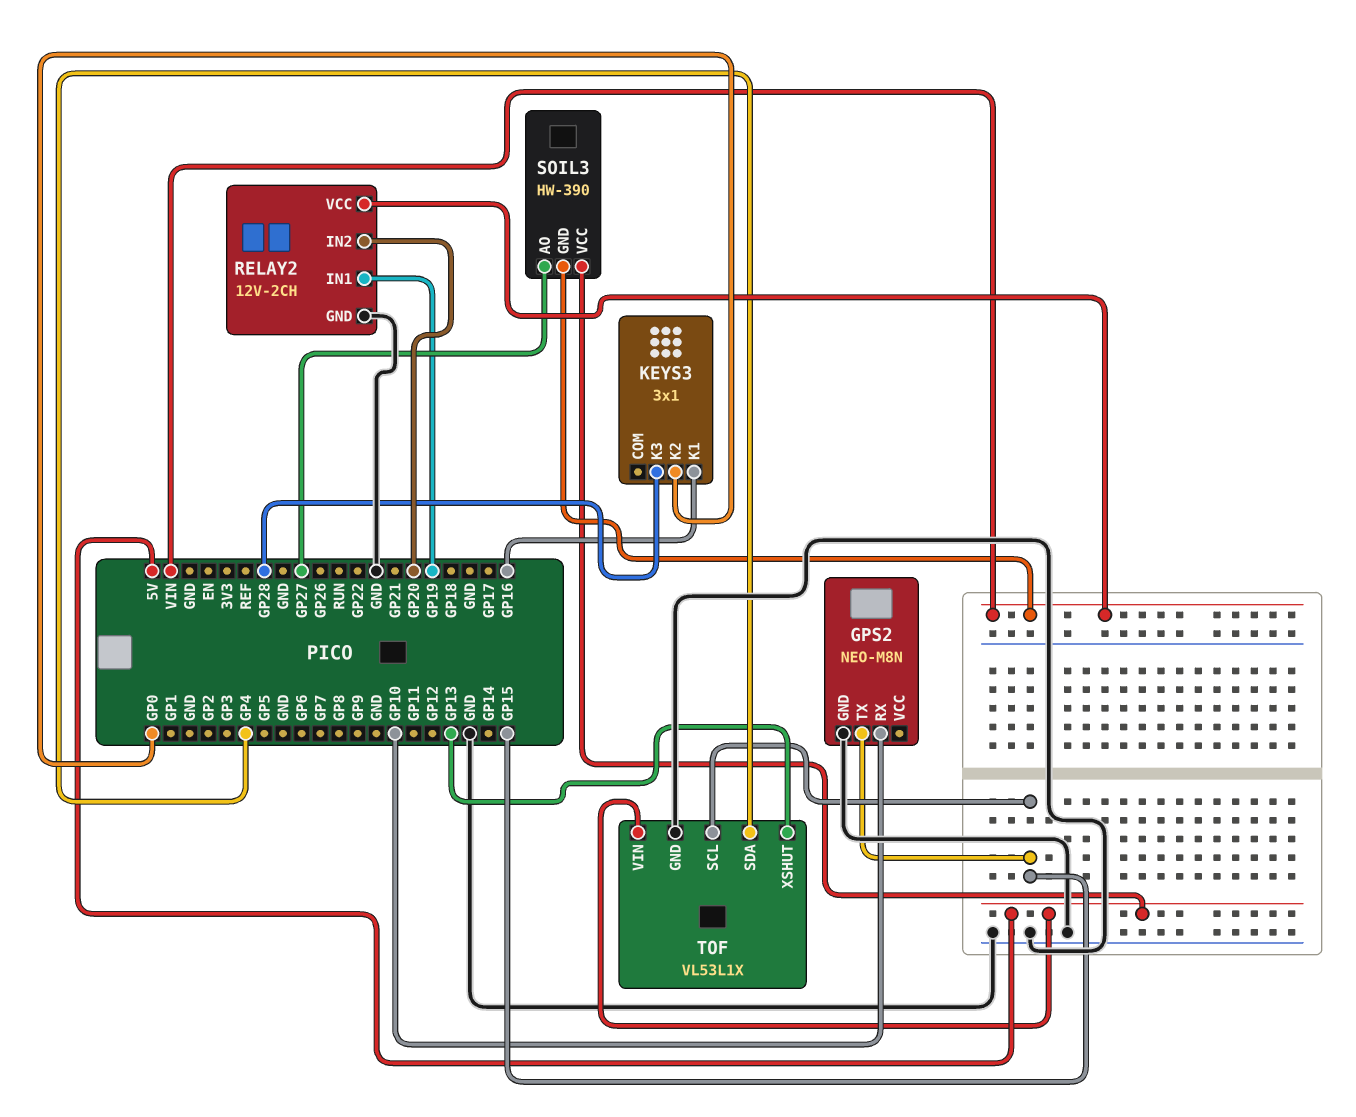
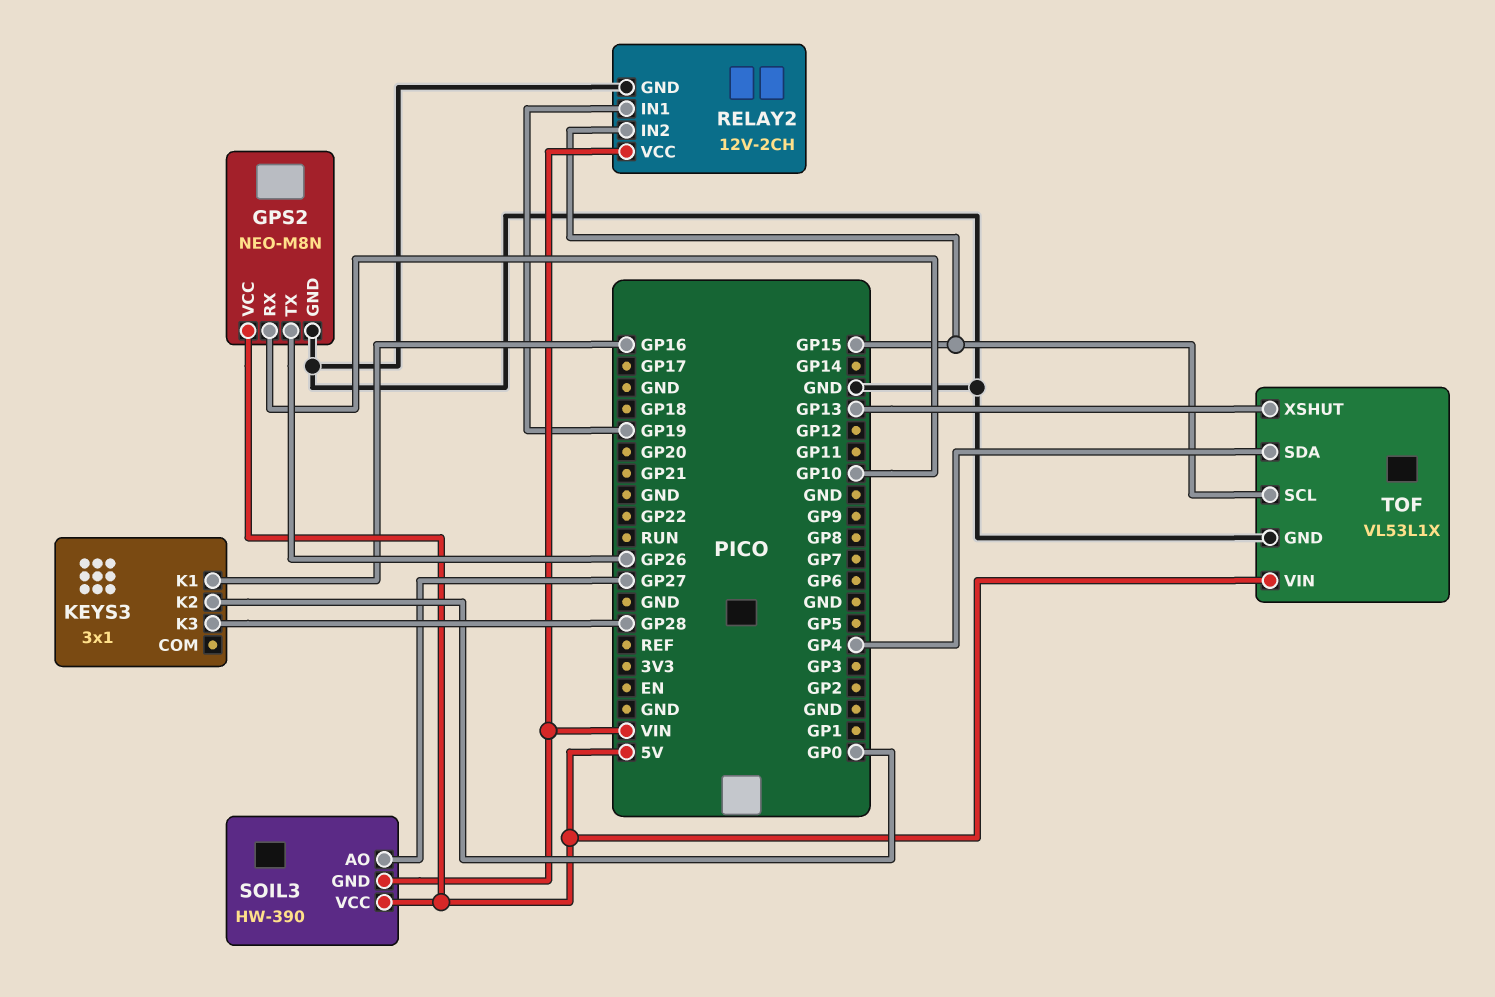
GPS2 pin TX: GP15 -> GP26
GPS2 pin VCC: none -> 5V
RELAY2 pin IN2: GP20 -> GP15

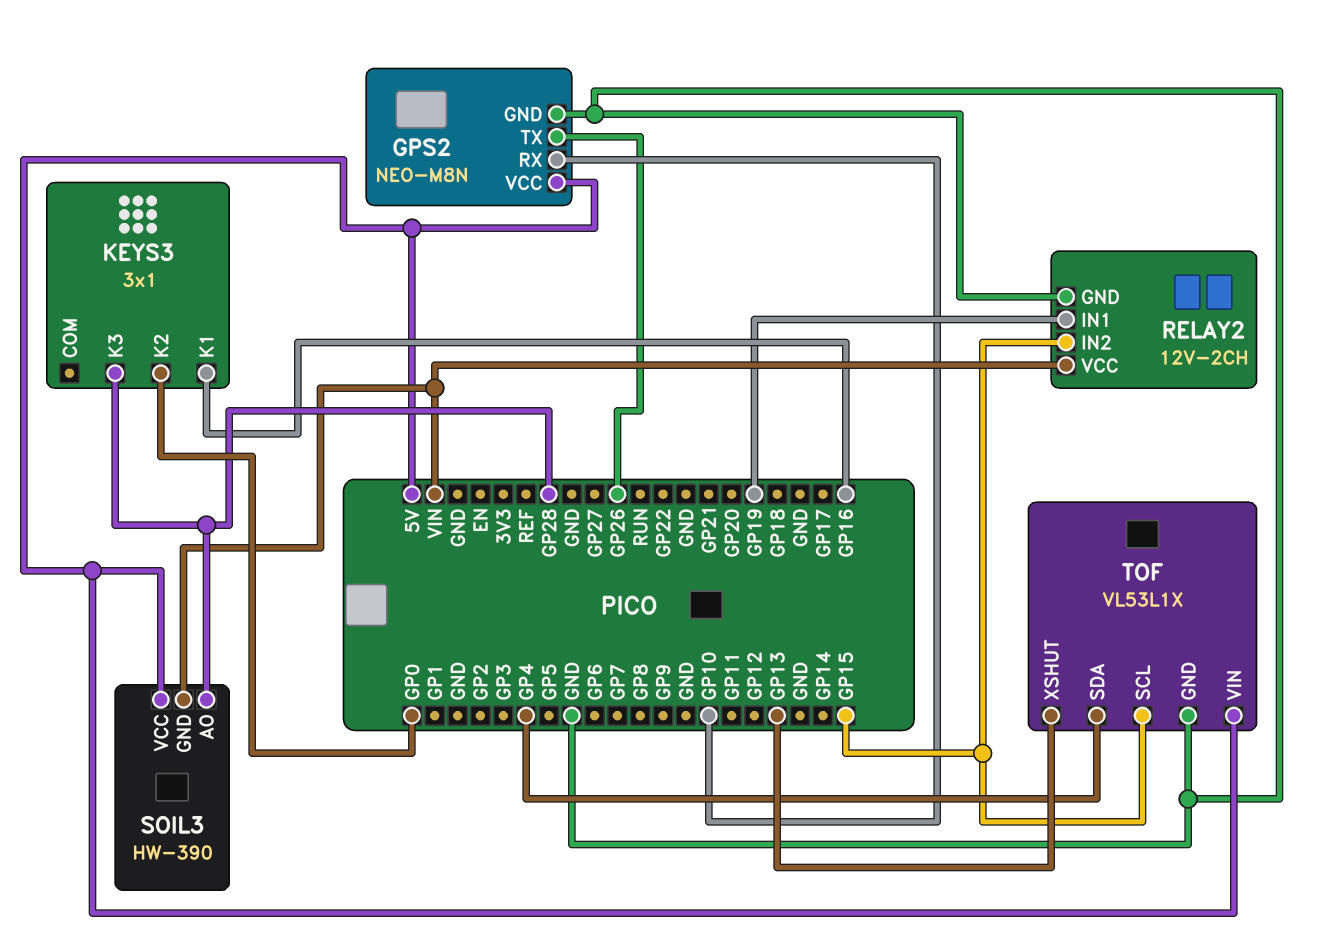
SOIL3 pin AO: GP27 -> GP28

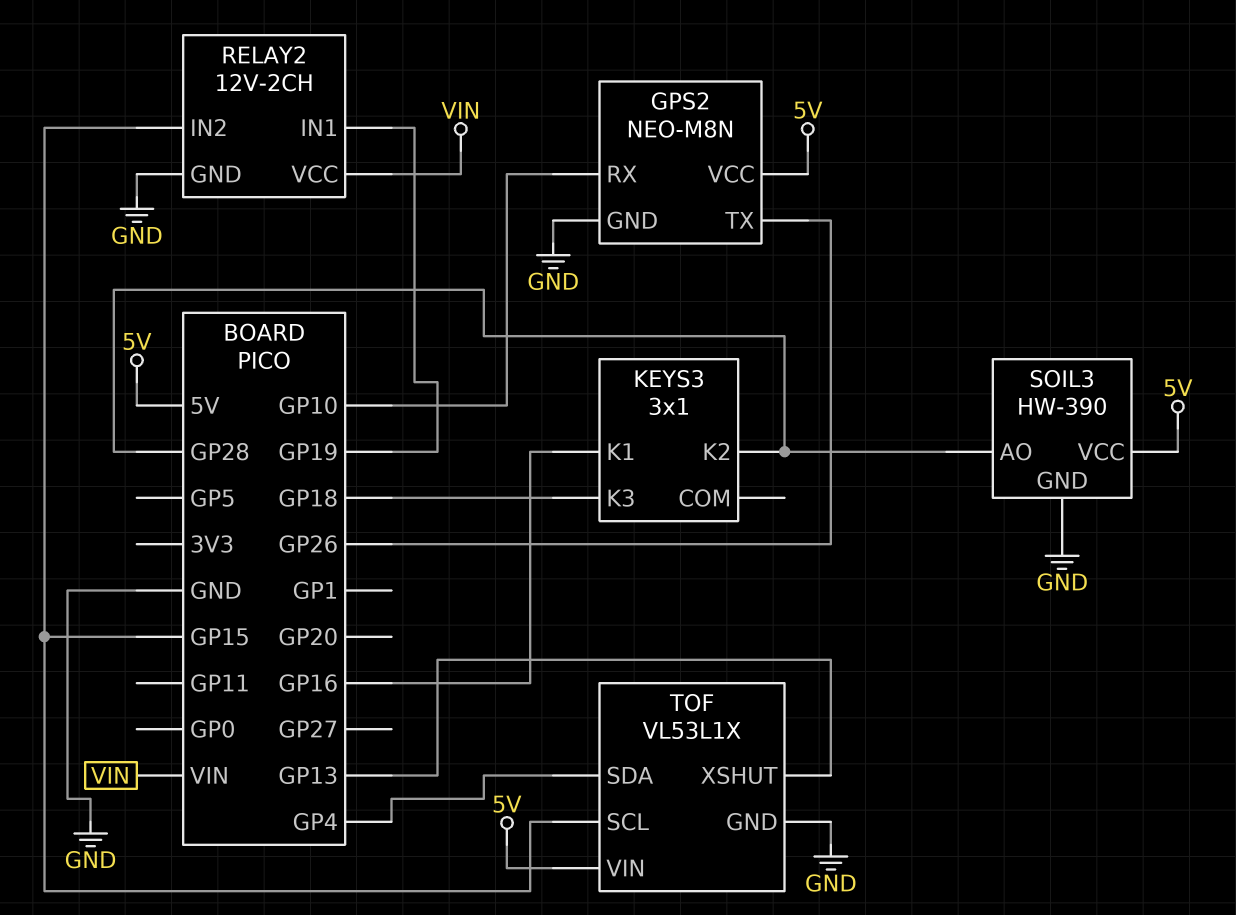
KEYS3 pin K2: GP0 -> GP28
KEYS3 pin K3: GP28 -> GP18
SOIL3 pin GND: VIN -> GND

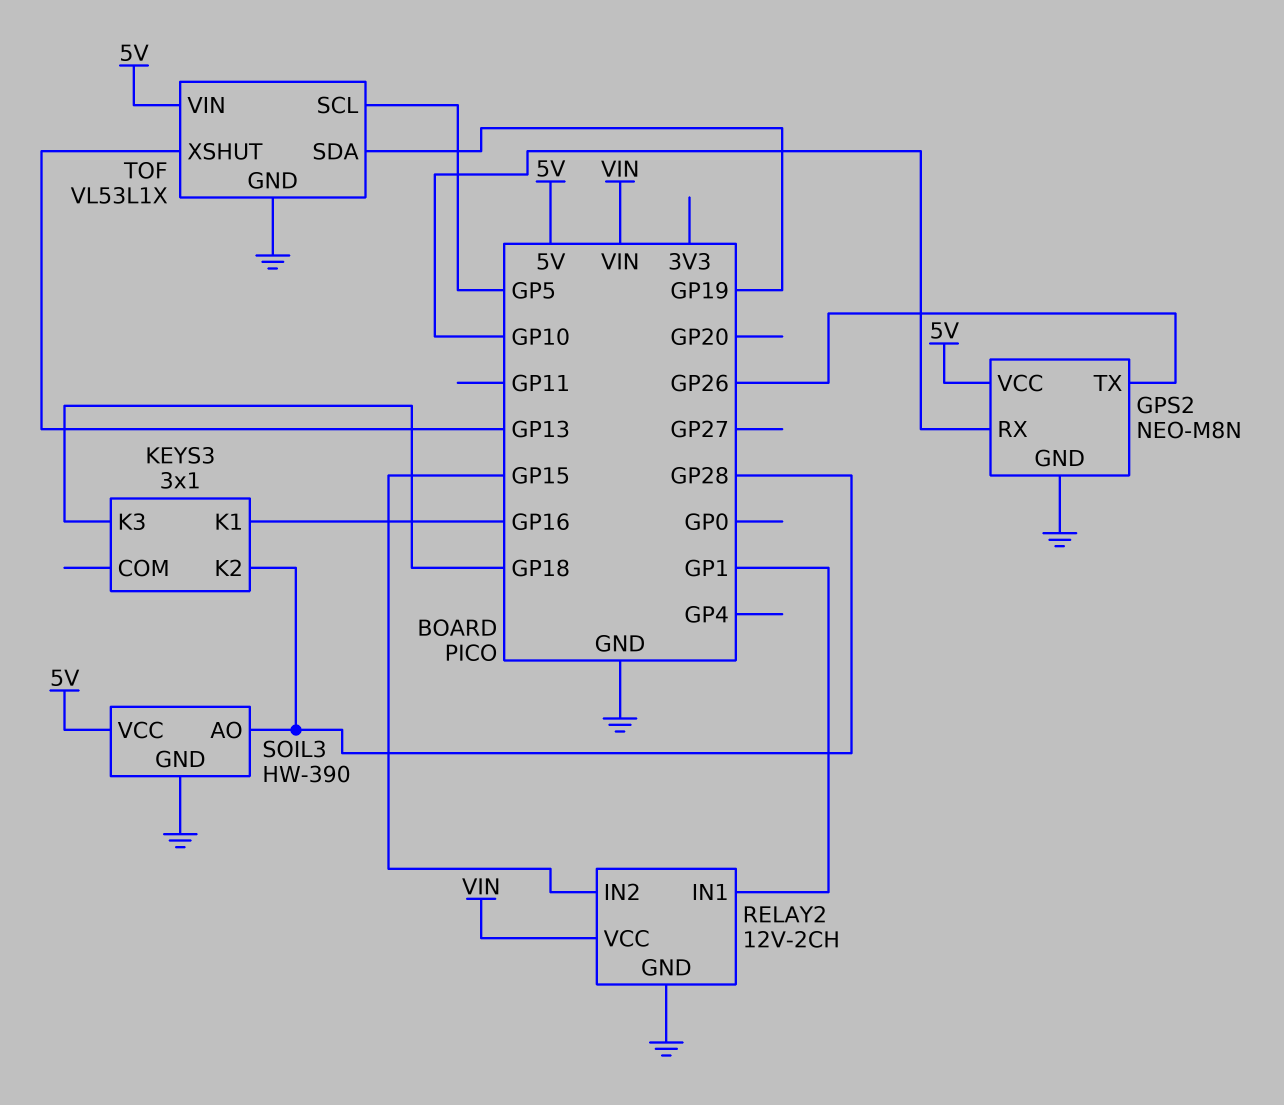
RELAY2 pin IN1: GP19 -> GP1
TOF pin SCL: GP15 -> GP5
TOF pin SDA: GP4 -> GP19

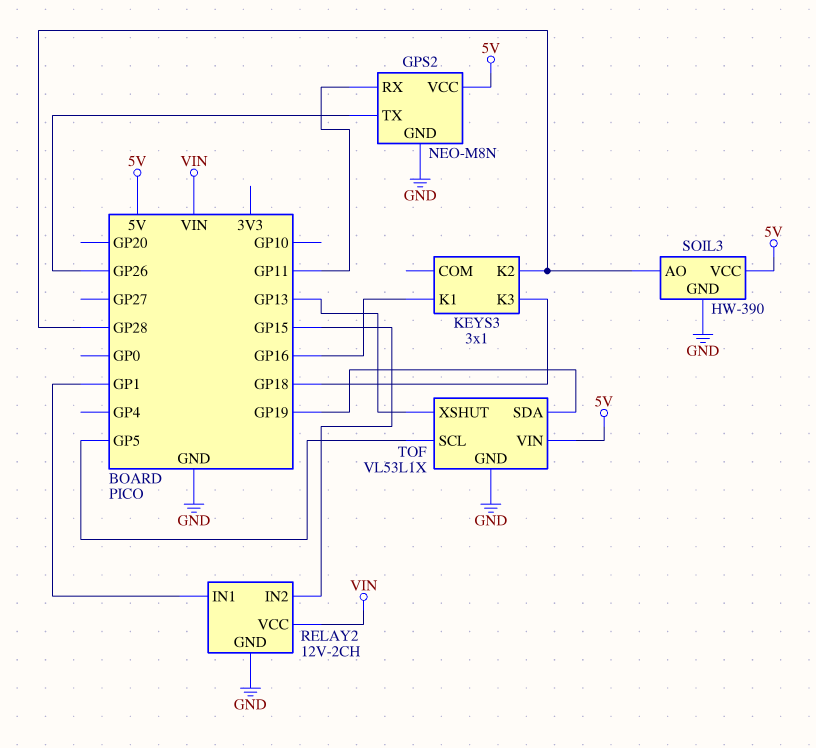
GPS2 pin RX: GP10 -> GP11

